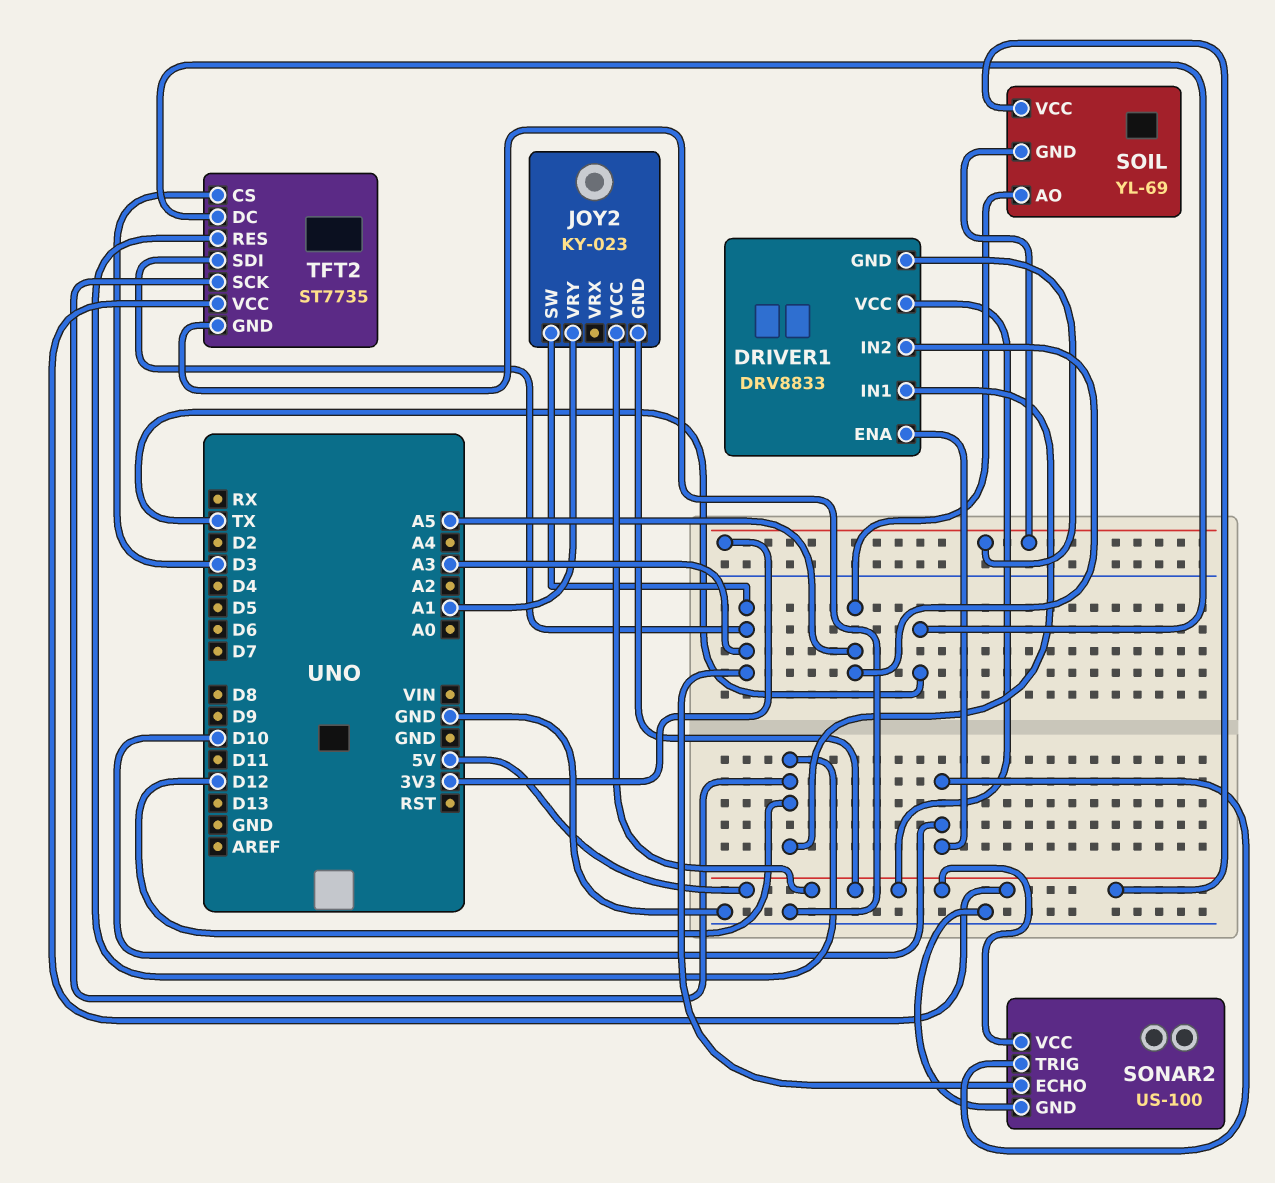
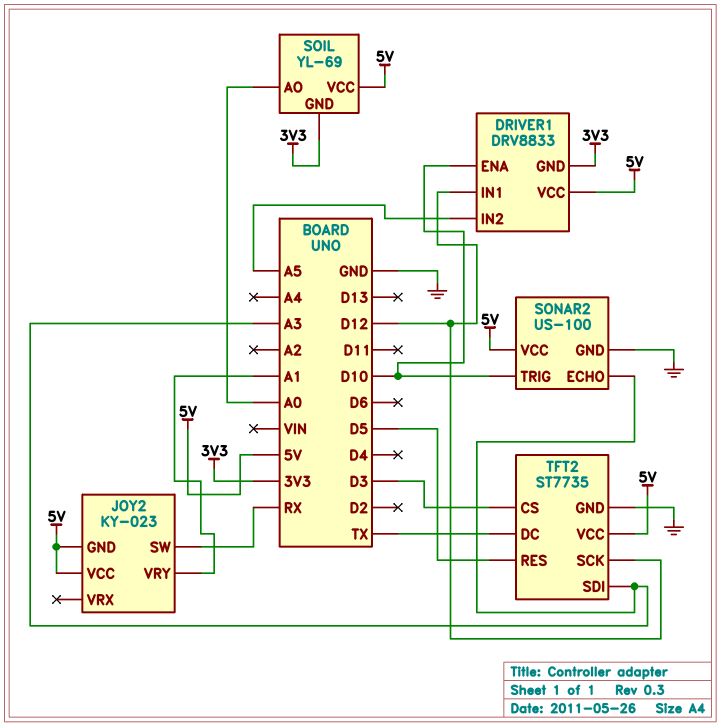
JOY2 pin SW: A3 -> RX
SOIL pin AO: A5 -> A0
TFT2 pin RES: D12 -> D5

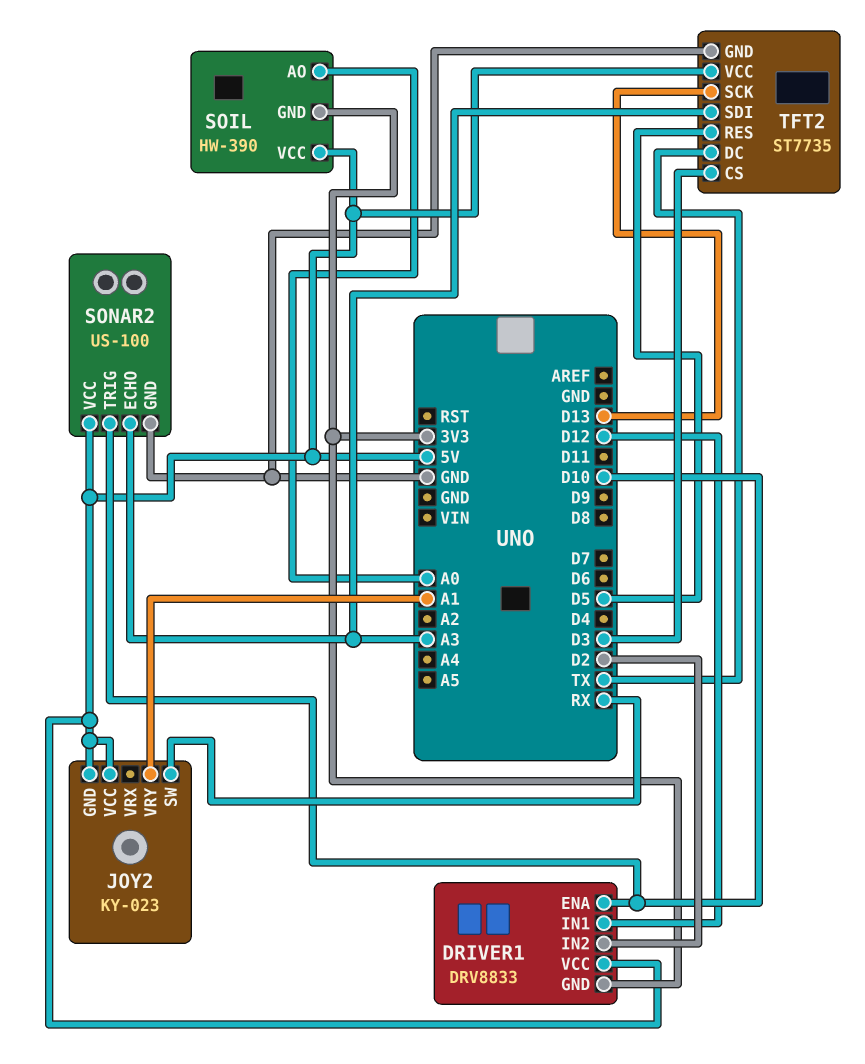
DRIVER1 pin IN2: A5 -> D2
SOIL: YL-69 -> HW-390
TFT2 pin SCK: D12 -> D13

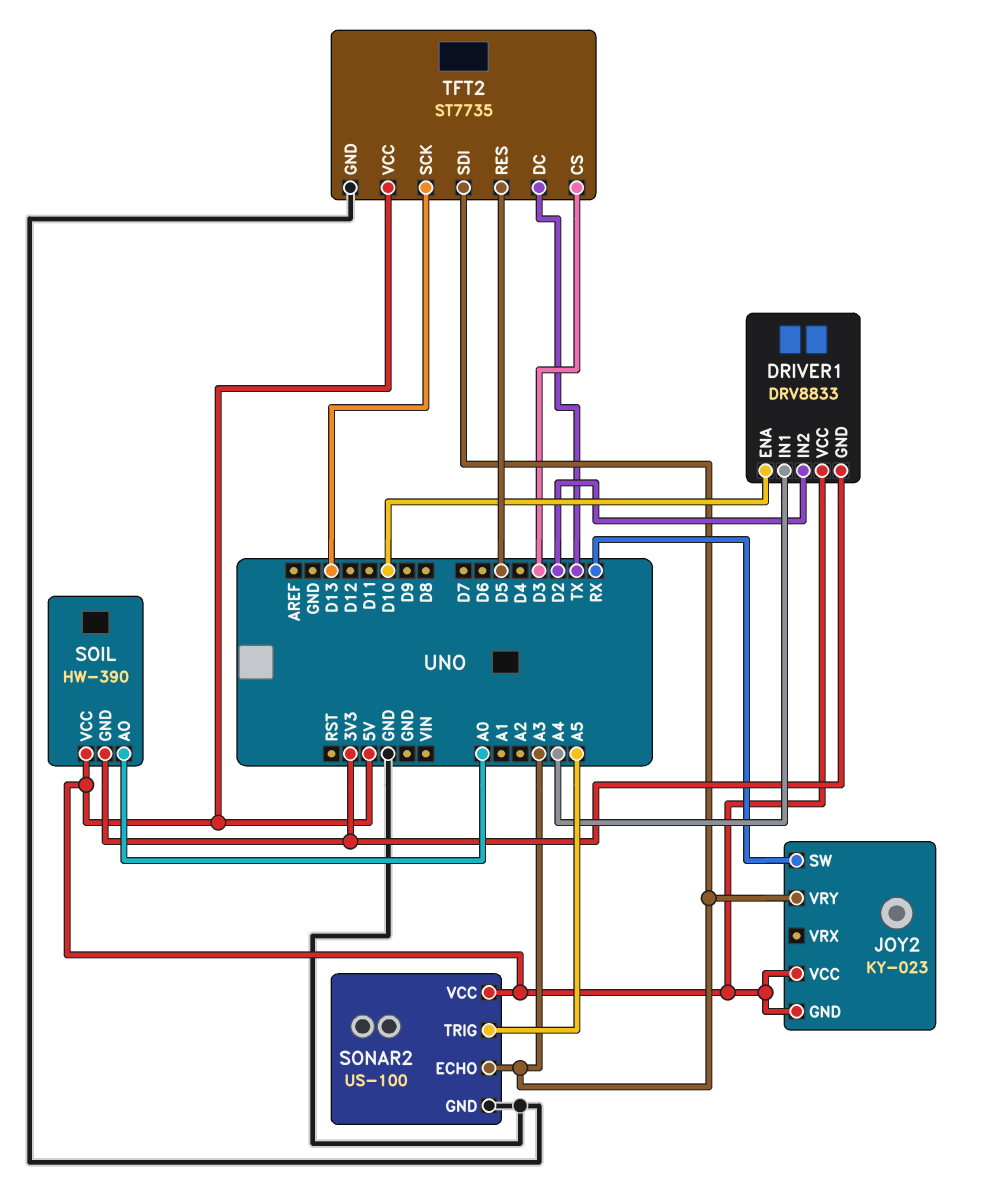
DRIVER1 pin IN1: D12 -> A4
JOY2 pin VRY: A1 -> A3
SONAR2 pin TRIG: D10 -> A5

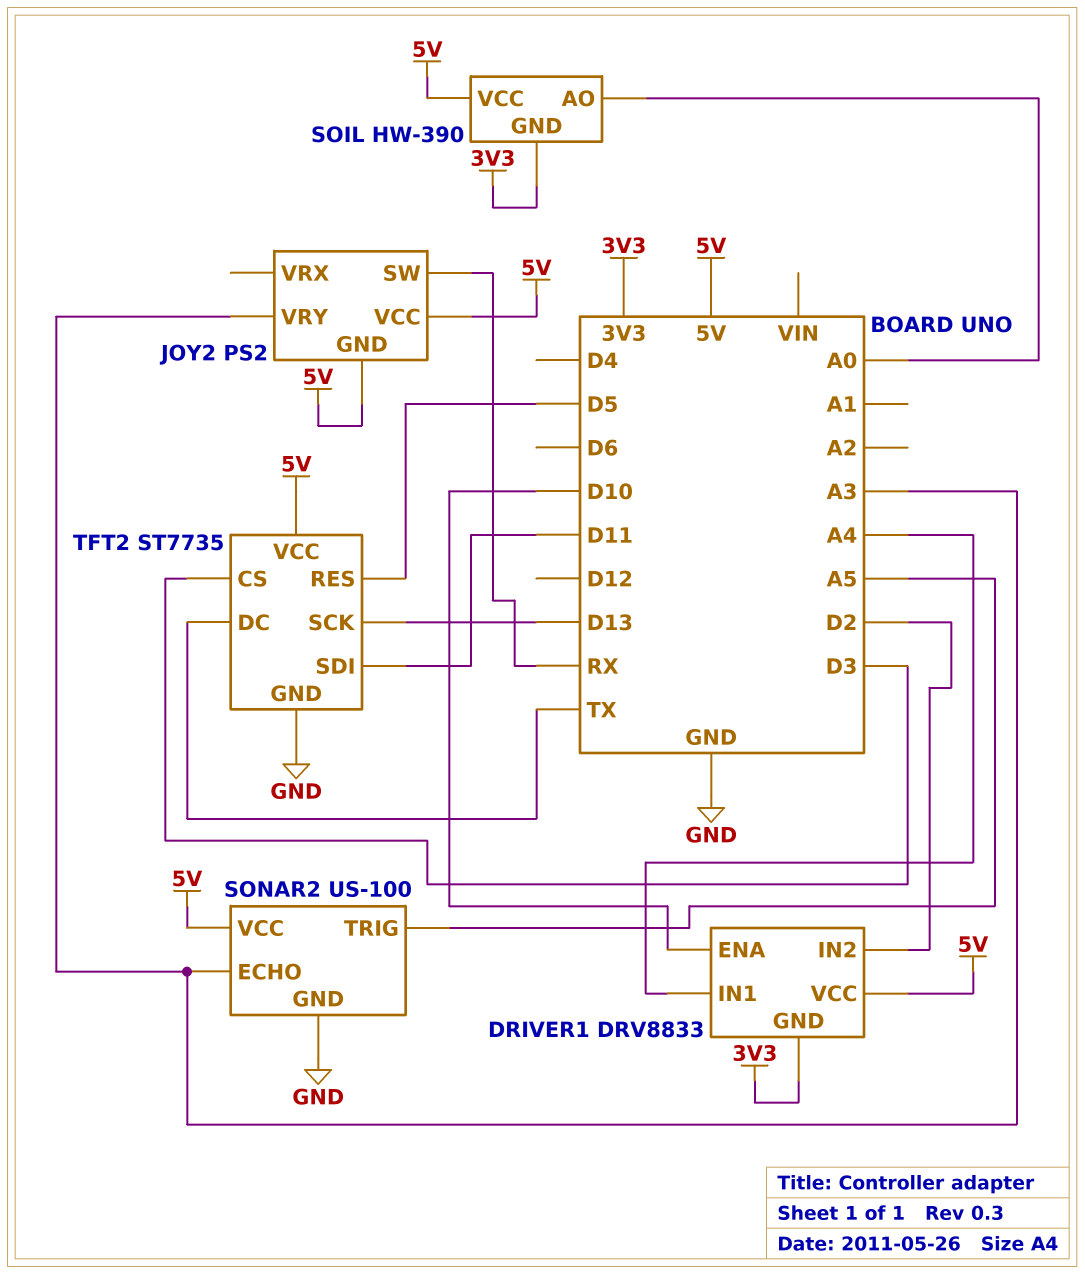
JOY2: KY-023 -> PS2
TFT2 pin SDI: A3 -> D11

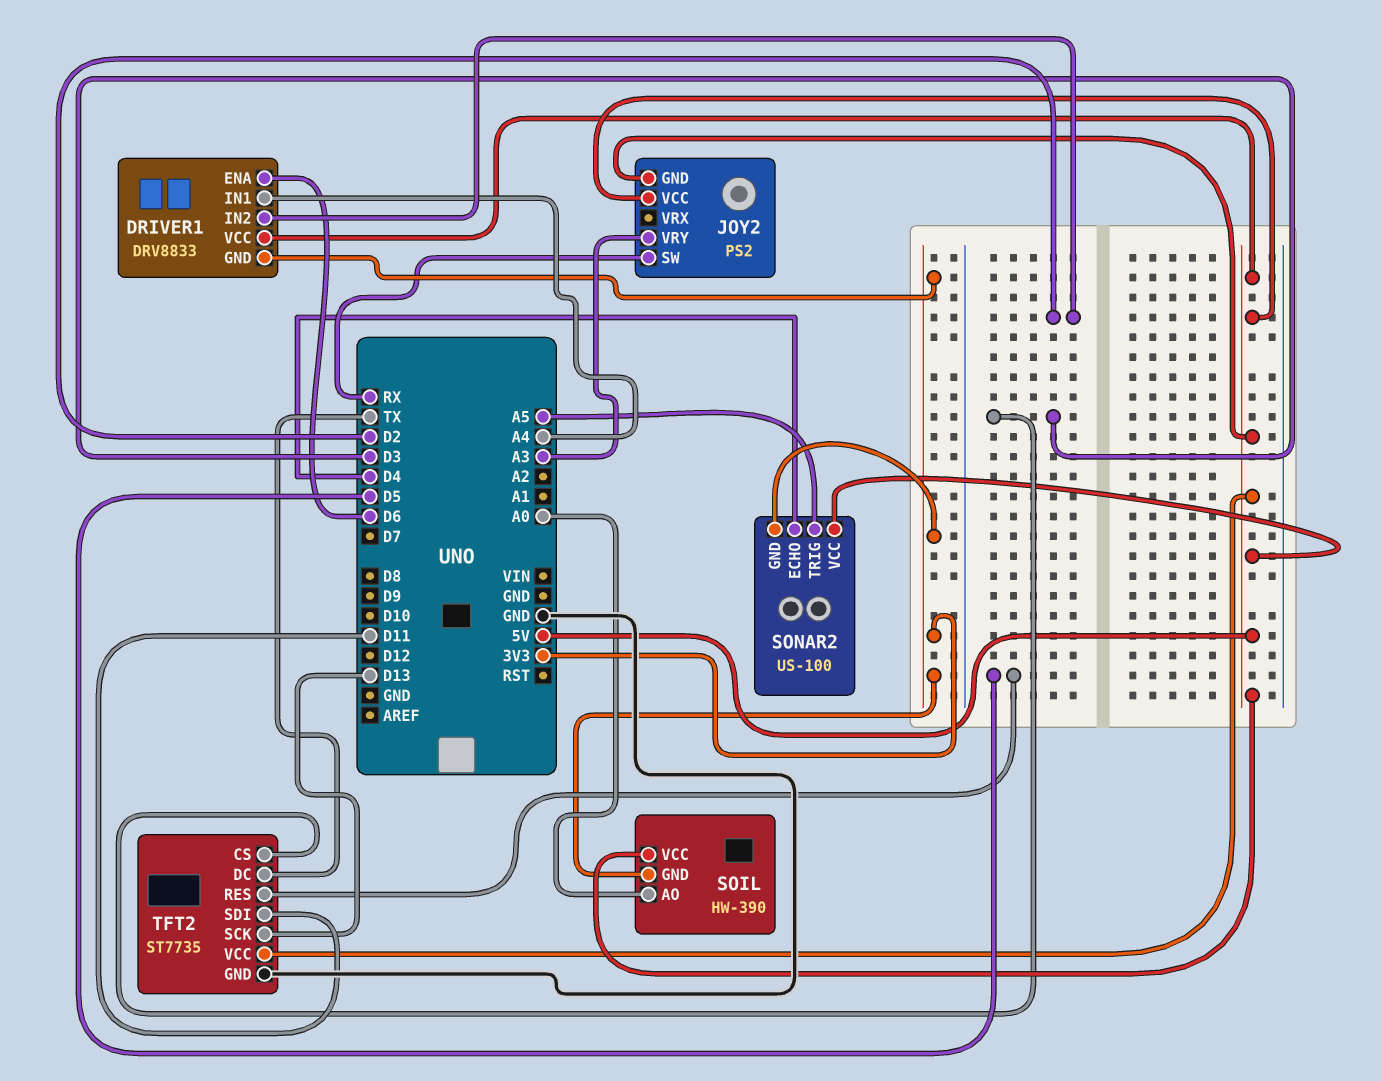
DRIVER1 pin ENA: D10 -> D6
SONAR2 pin ECHO: A3 -> D4
SONAR2 pin GND: GND -> 3V3

